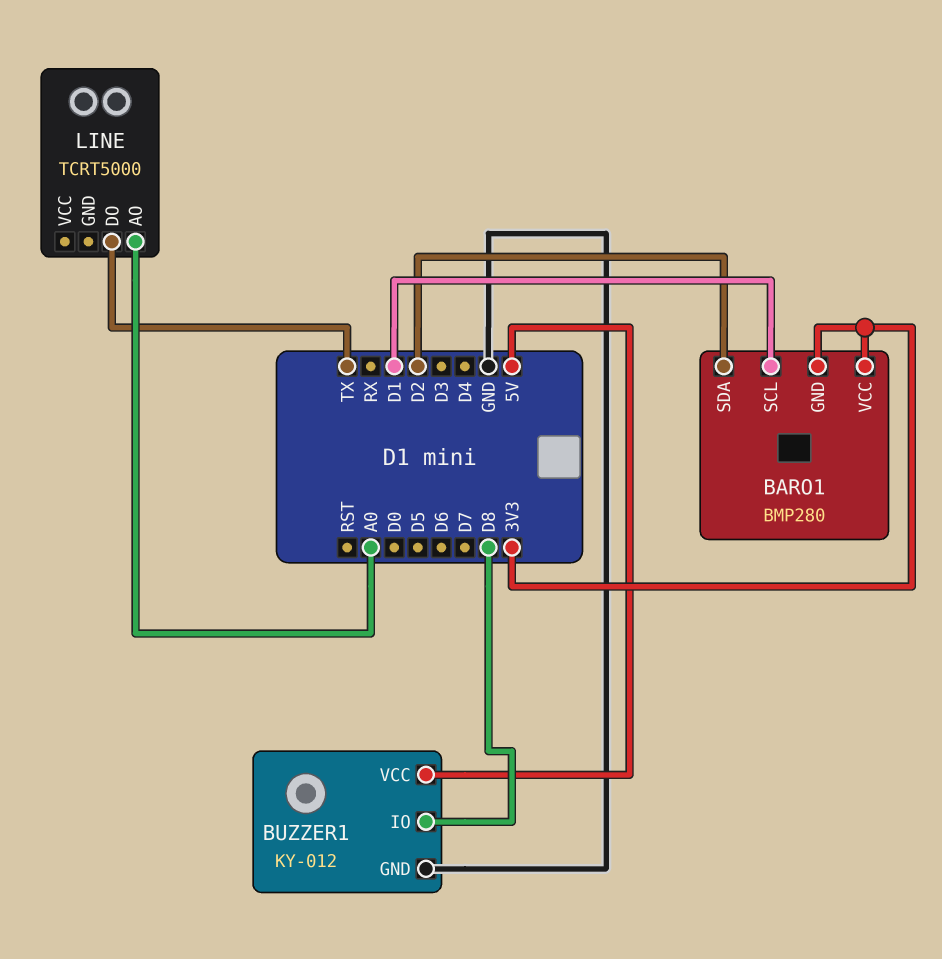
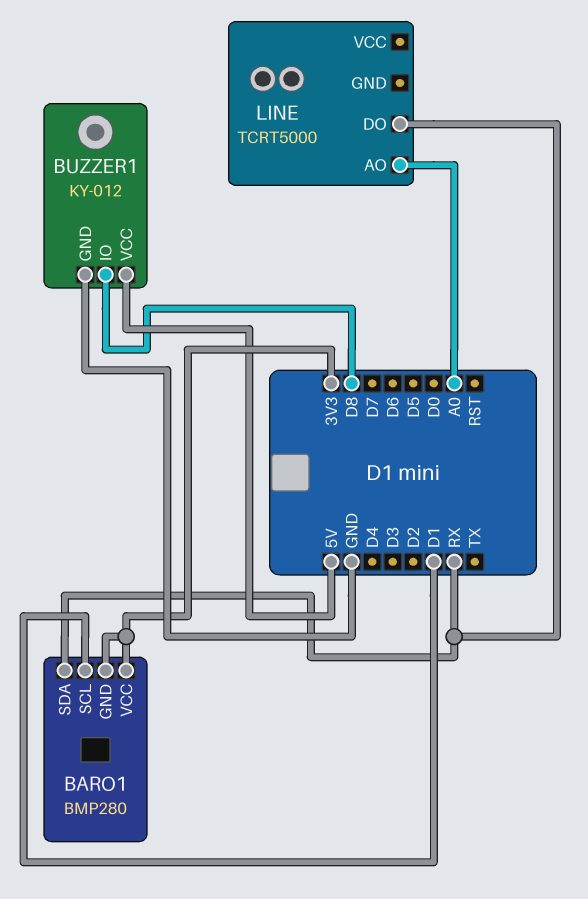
BARO1 pin SDA: D2 -> RX
LINE pin DO: TX -> RX

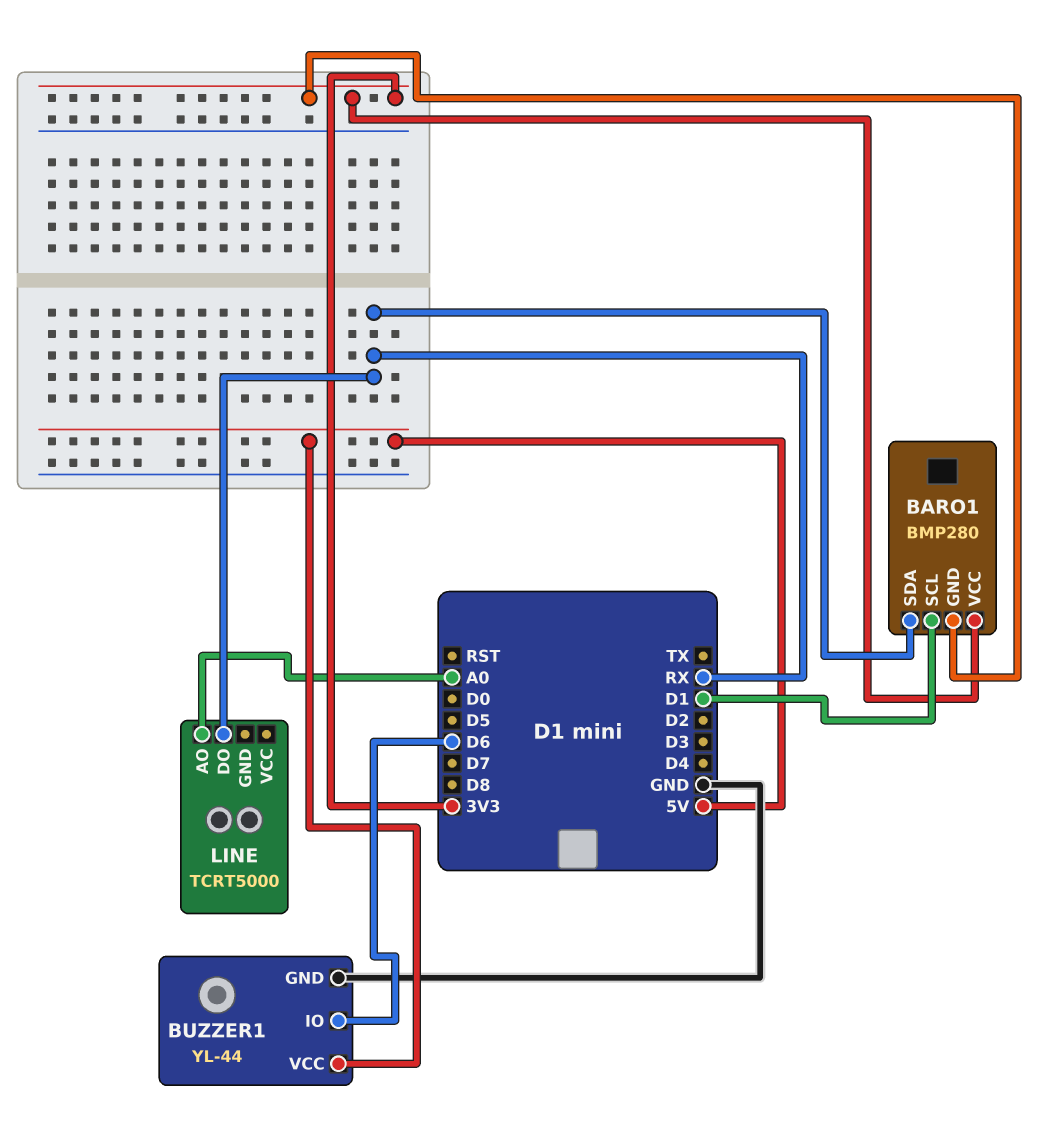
BUZZER1: KY-012 -> YL-44
BUZZER1 pin IO: D8 -> D6

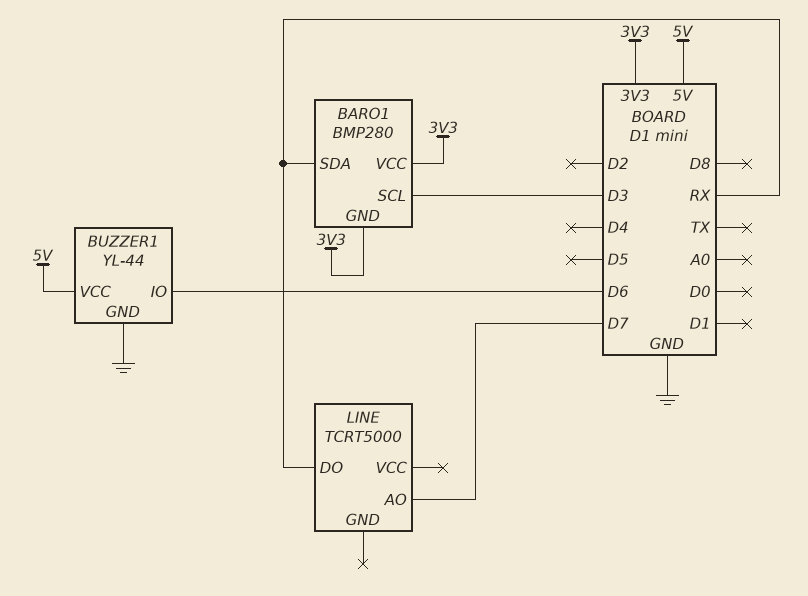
BARO1 pin SCL: D1 -> D3
LINE pin AO: A0 -> D7

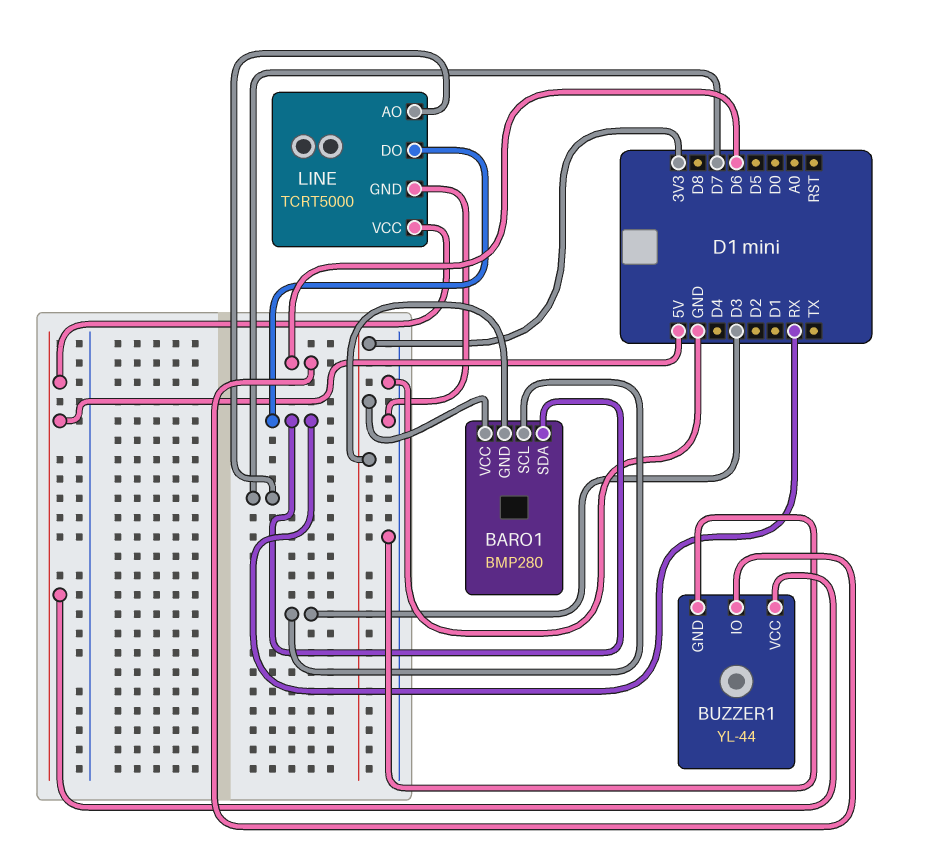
LINE pin GND: none -> GND
LINE pin VCC: none -> 5V

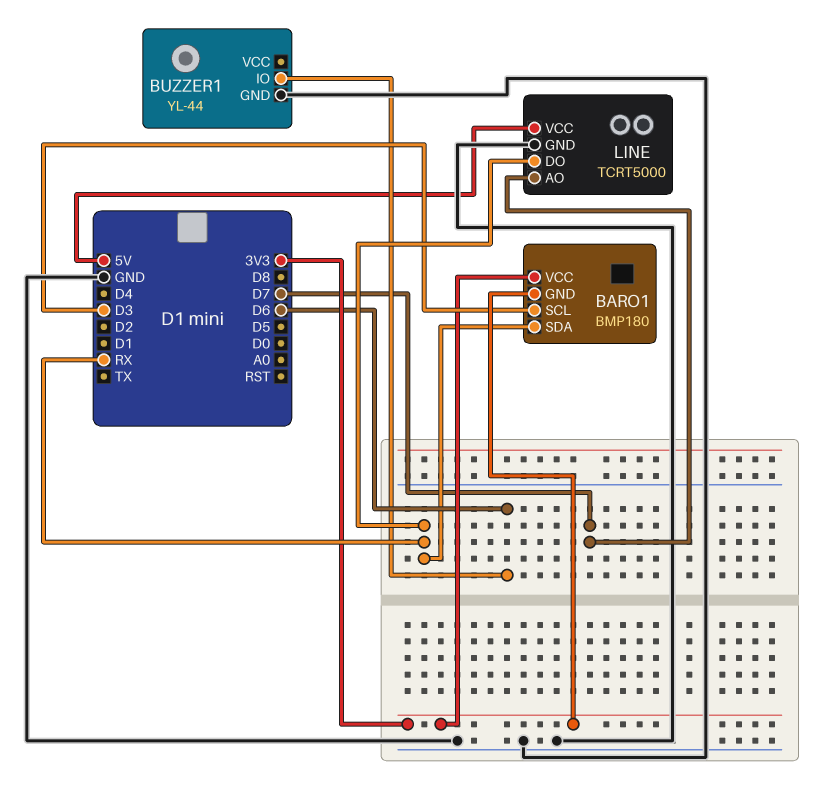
BARO1: BMP280 -> BMP180
BUZZER1 pin VCC: 5V -> none

